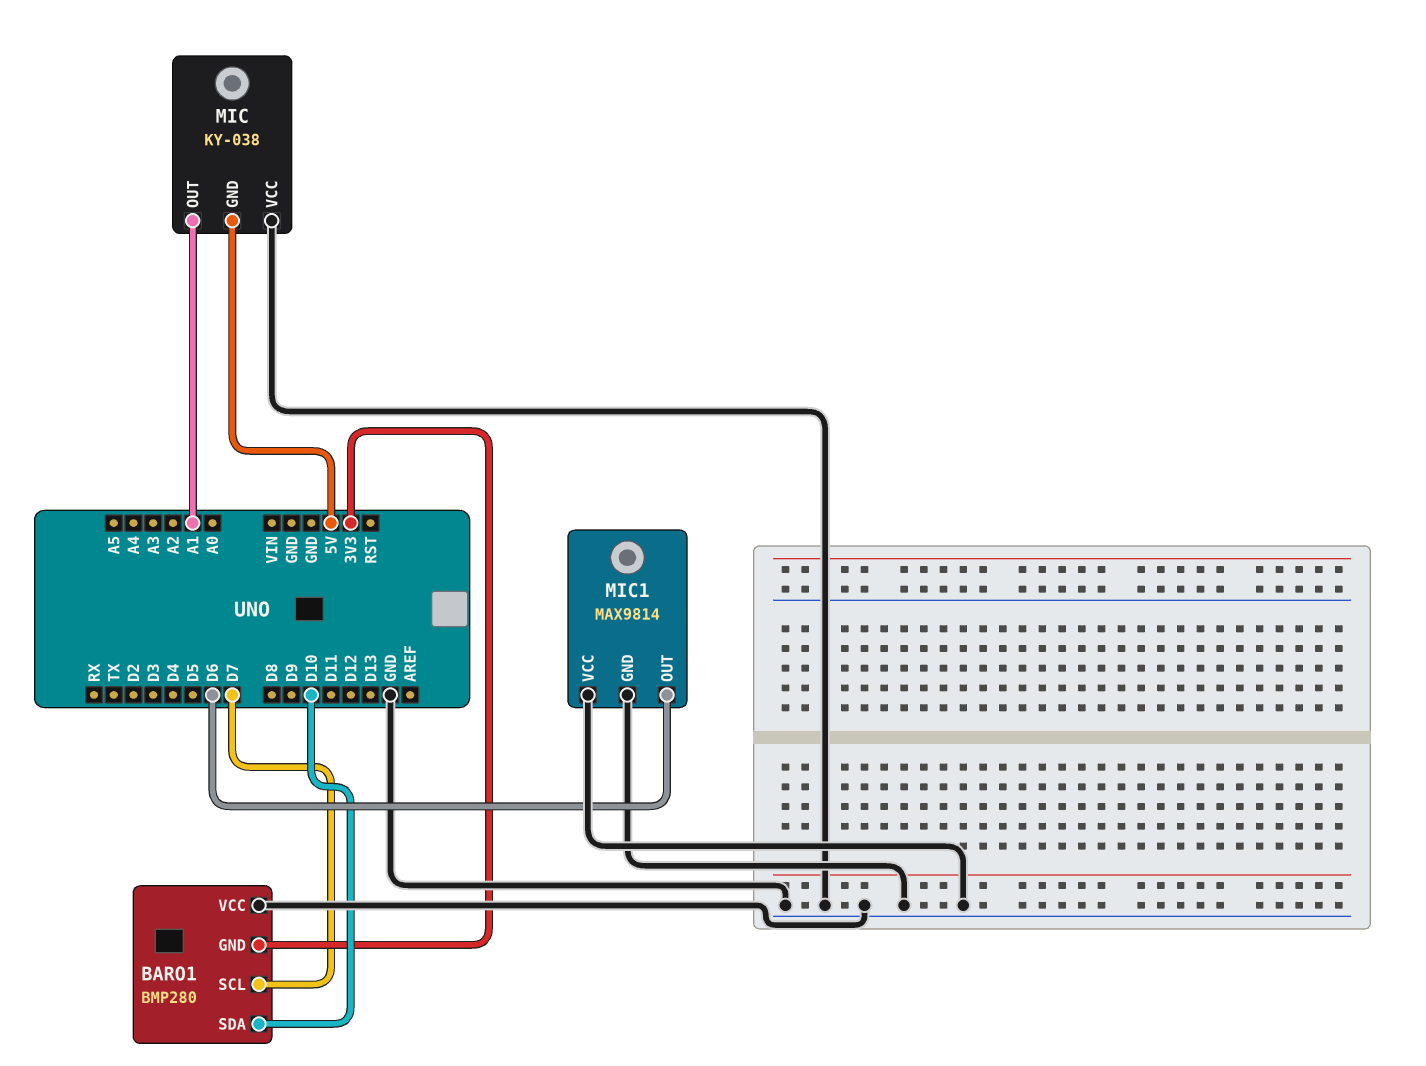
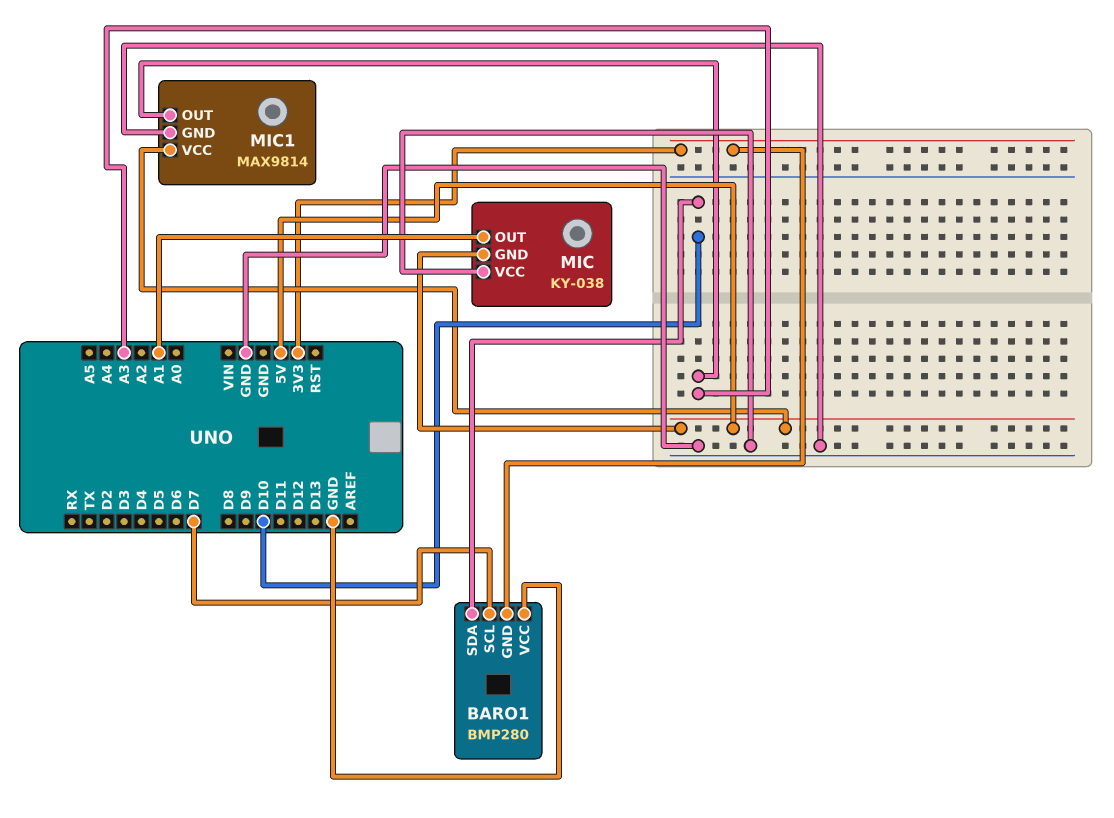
MIC1 pin OUT: D6 -> A3
MIC1 pin VCC: GND -> 5V

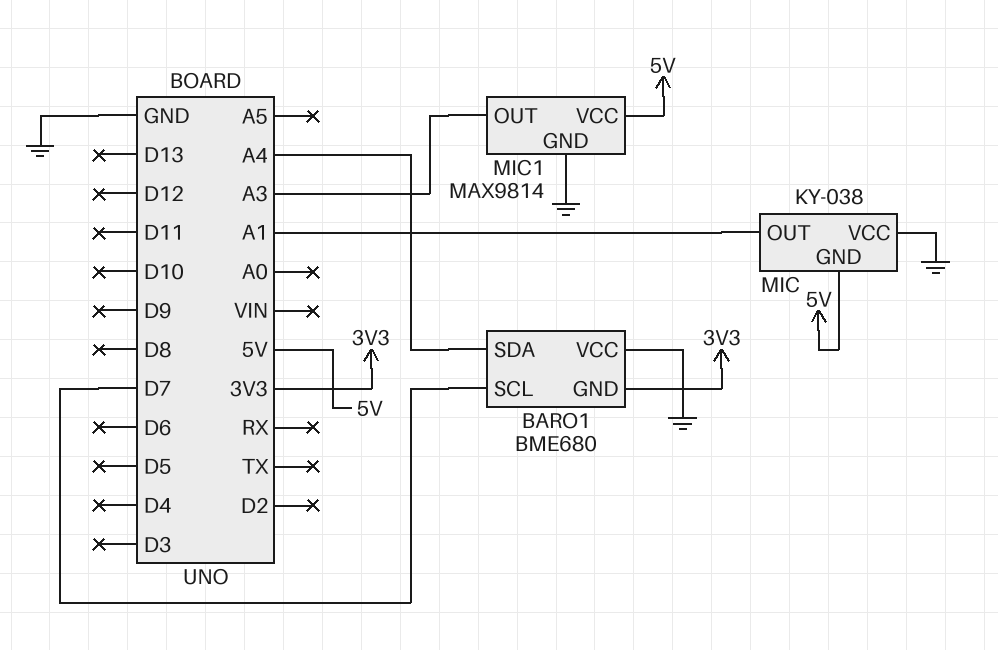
BARO1: BMP280 -> BME680
BARO1 pin SDA: D10 -> A4

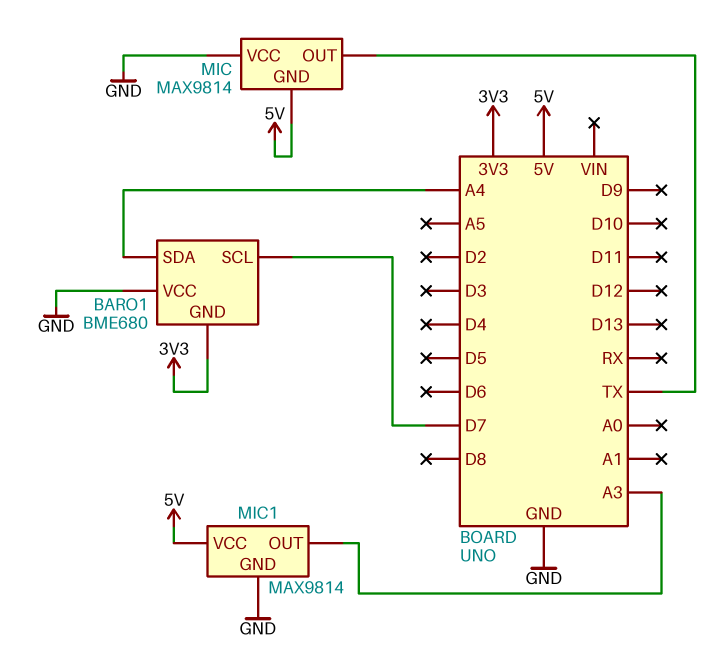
MIC: KY-038 -> MAX9814
MIC pin OUT: A1 -> TX

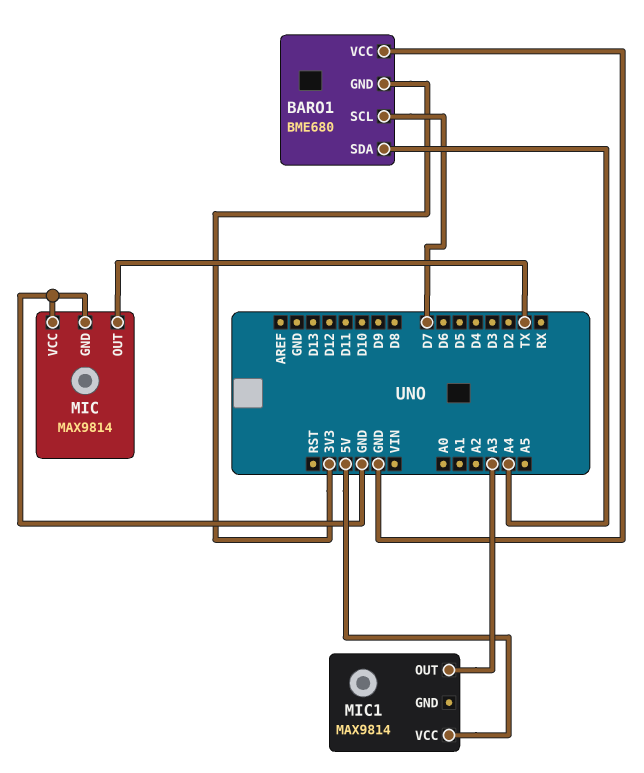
MIC pin GND: 5V -> GND
MIC1 pin GND: GND -> none

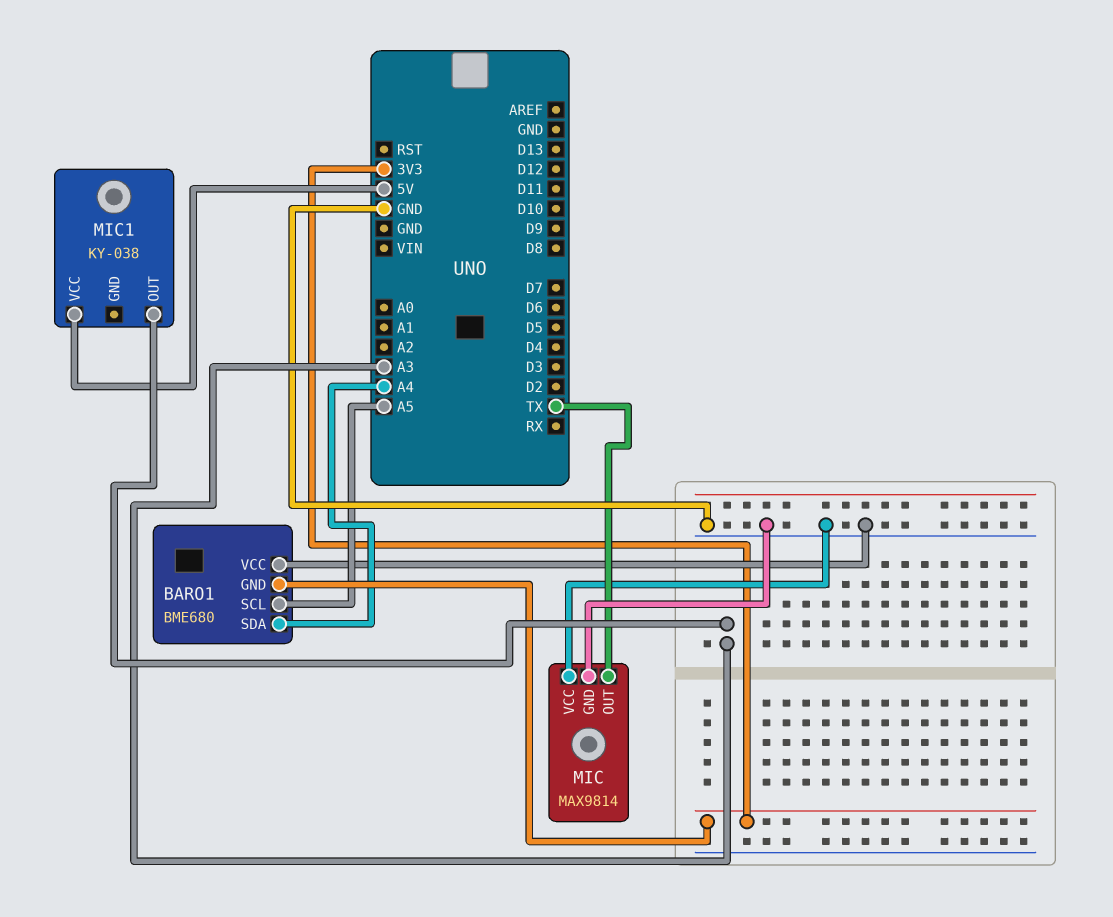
BARO1 pin SCL: D7 -> A5
MIC1: MAX9814 -> KY-038

